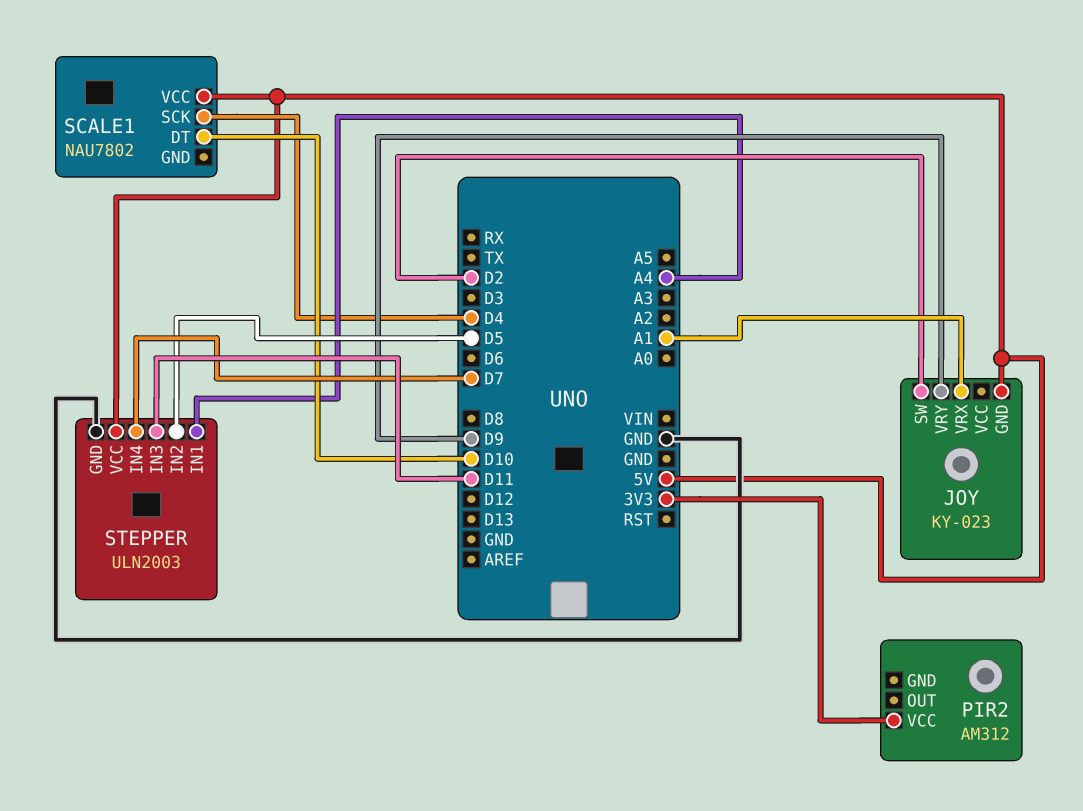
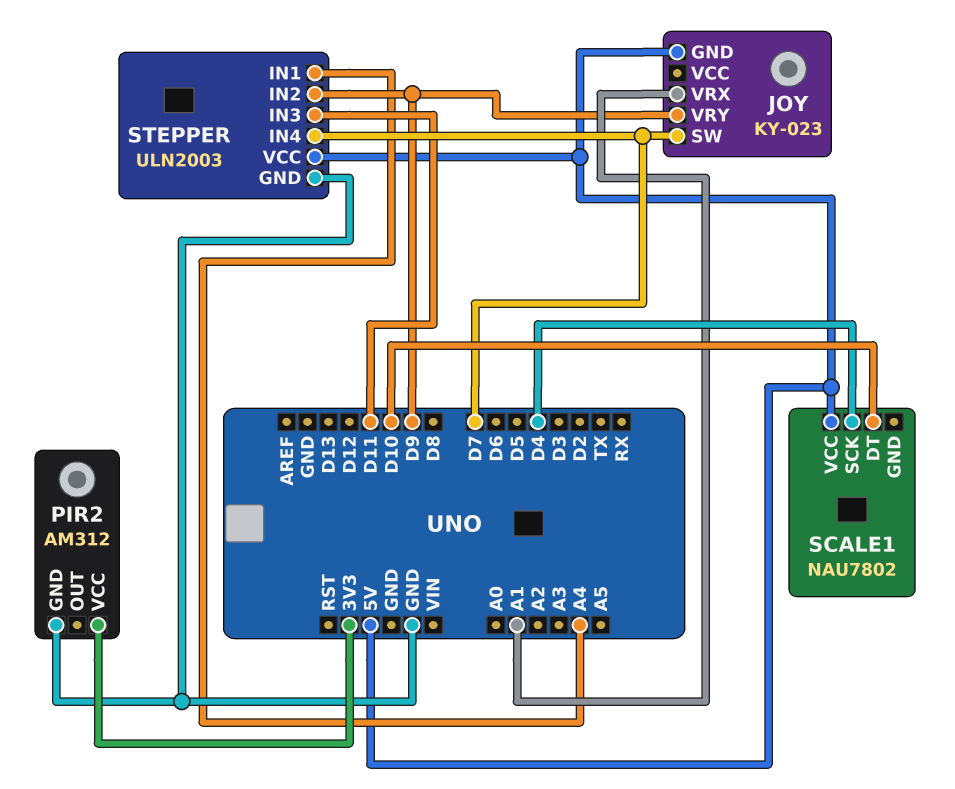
JOY pin SW: D2 -> D7
PIR2 pin GND: none -> GND
STEPPER pin IN2: D5 -> D9

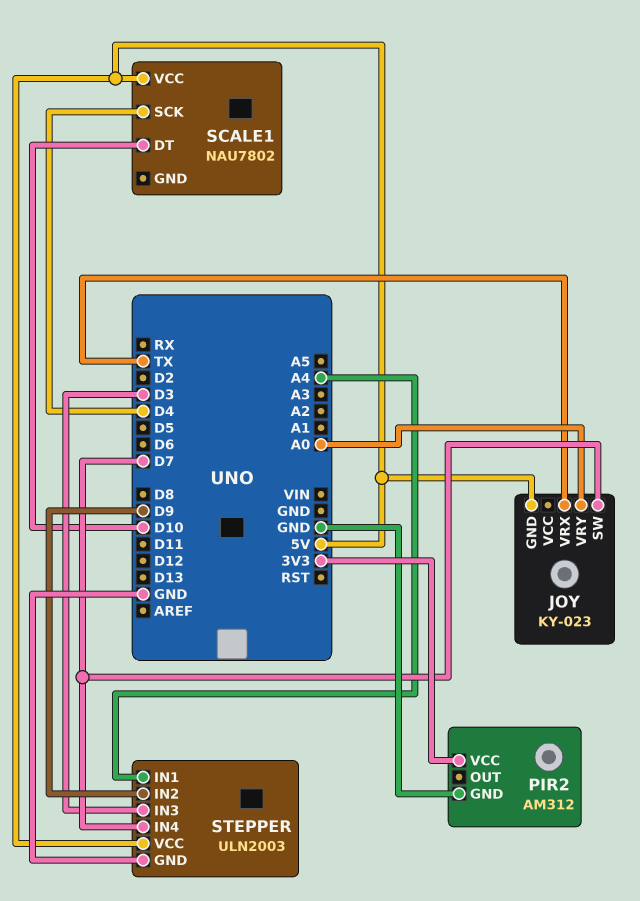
JOY pin VRX: A1 -> TX
JOY pin VRY: D9 -> A0
STEPPER pin IN3: D11 -> D3

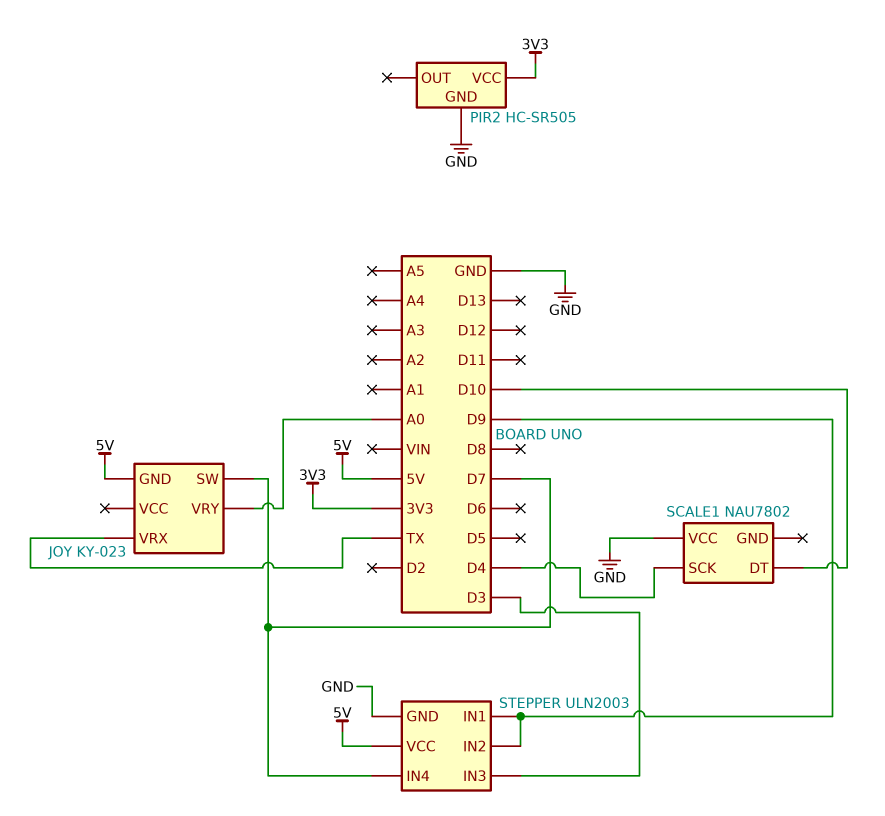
PIR2: AM312 -> HC-SR505
SCALE1 pin VCC: 5V -> GND
STEPPER pin IN1: A4 -> D9

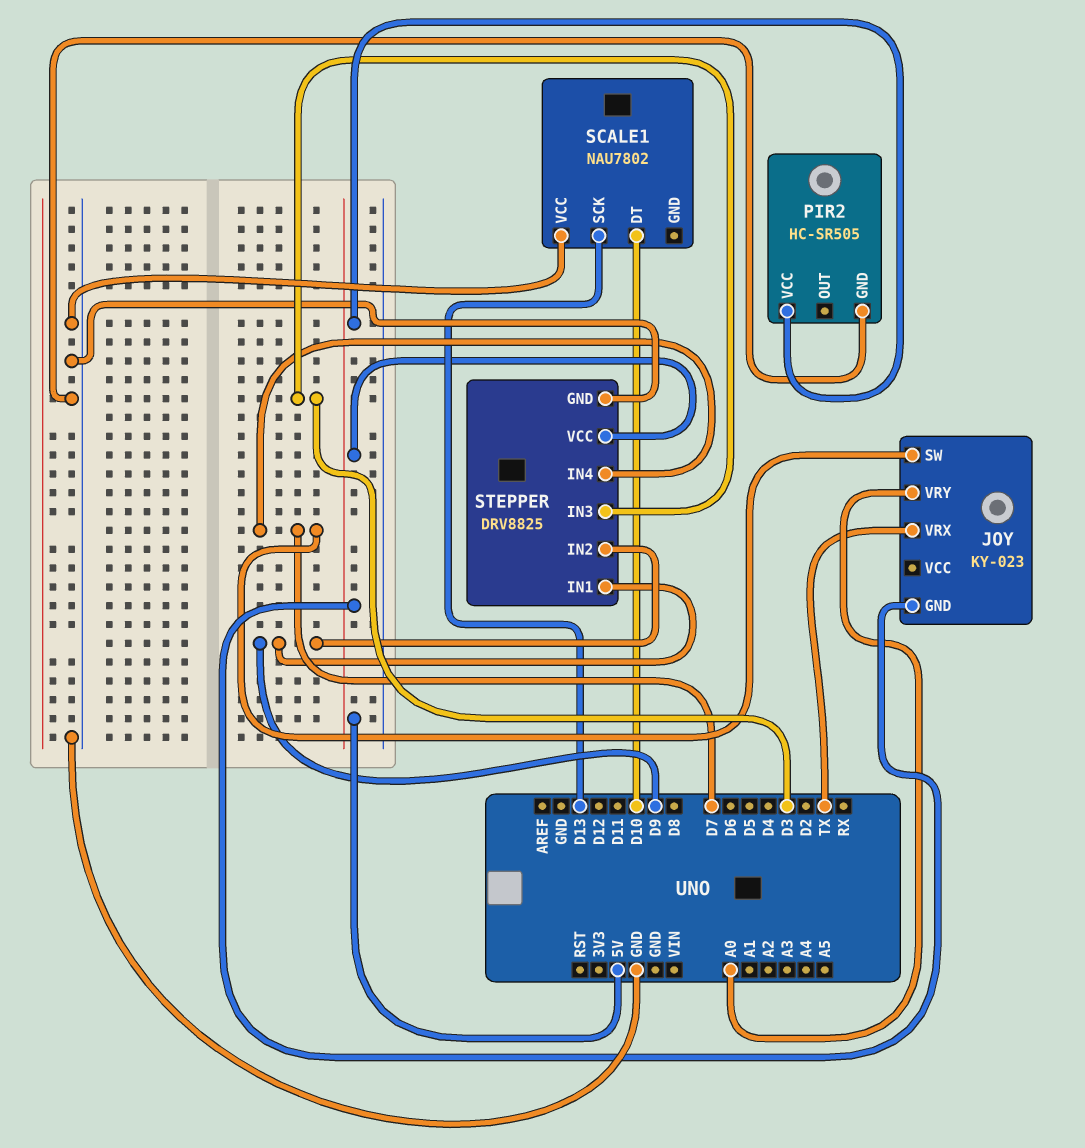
PIR2 pin VCC: 3V3 -> 5V
SCALE1 pin SCK: D4 -> D13
STEPPER: ULN2003 -> DRV8825

